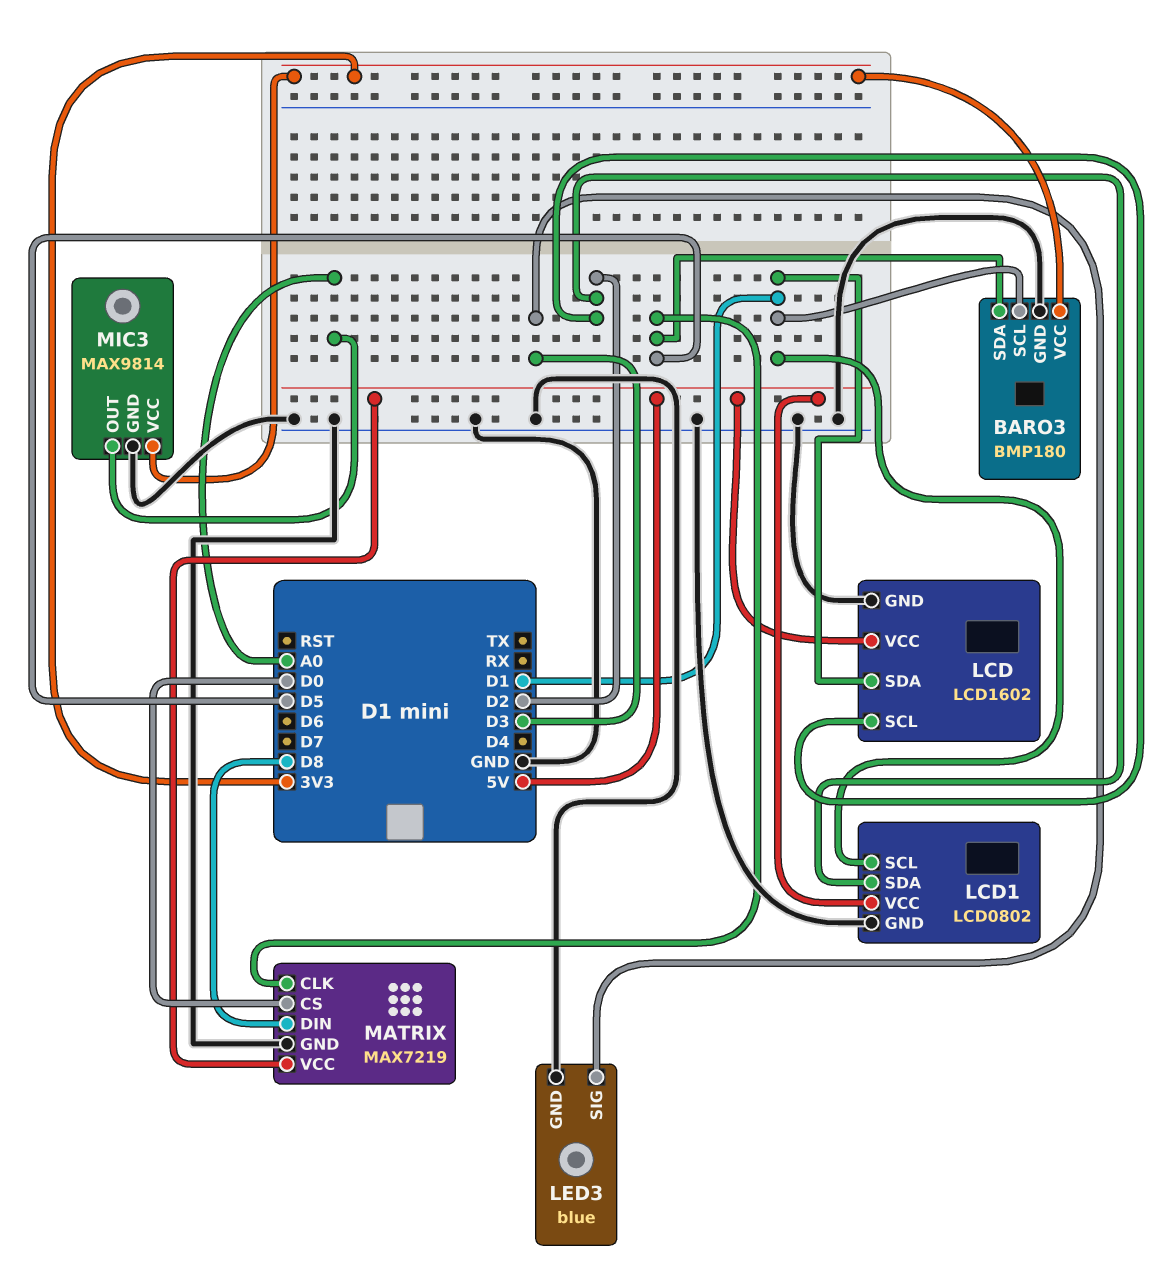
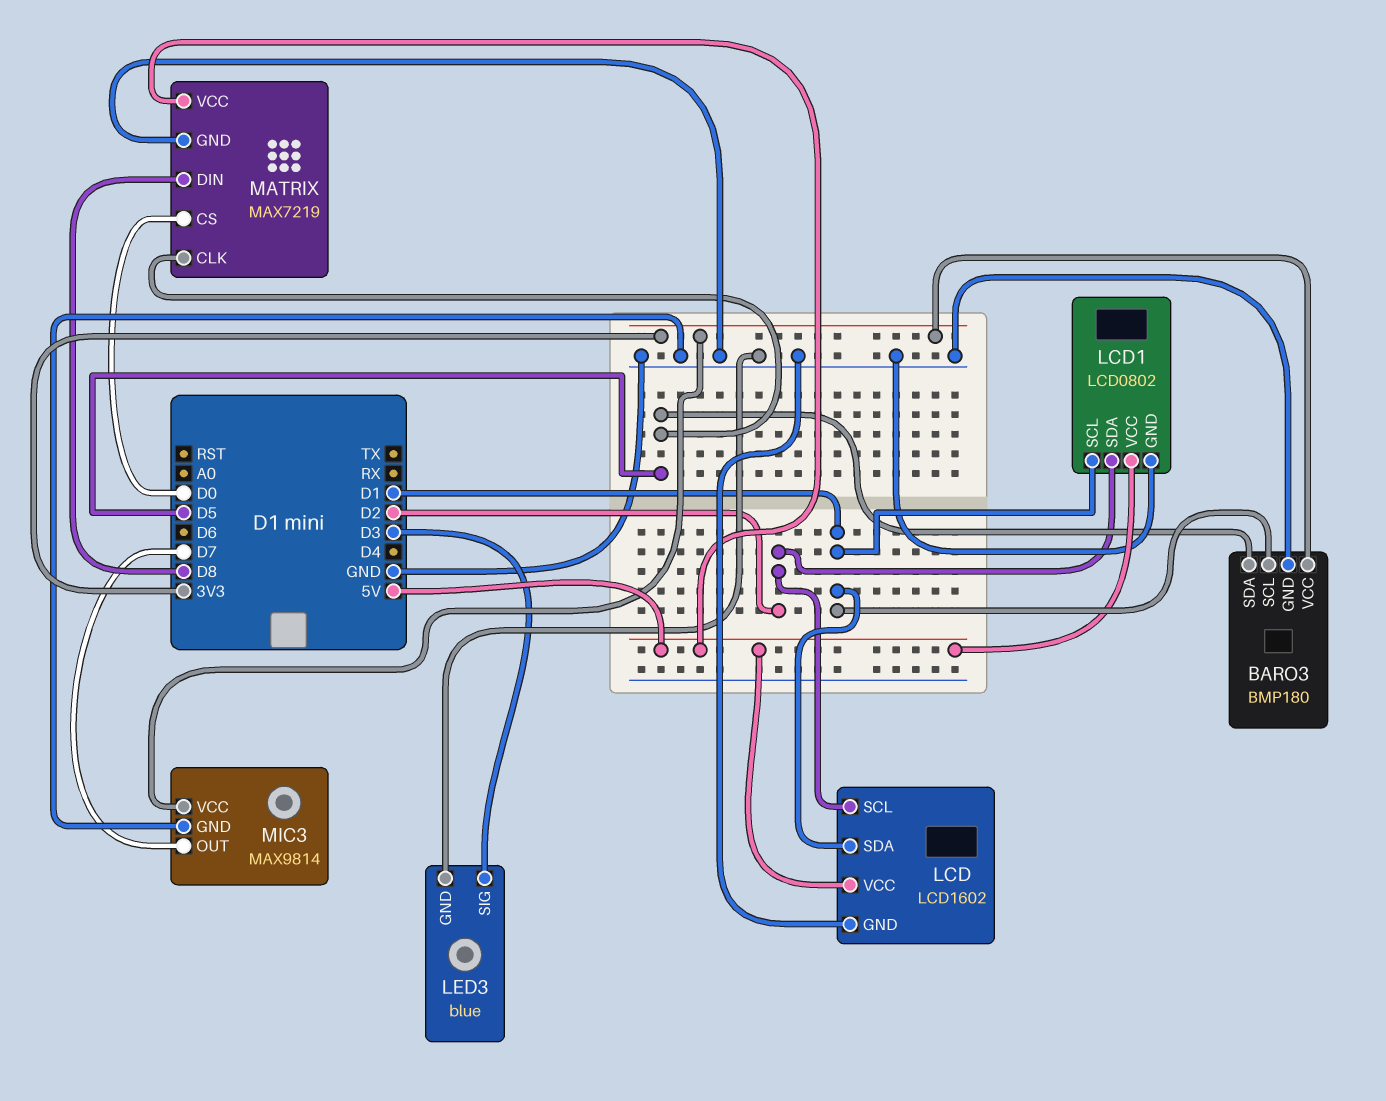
MIC3 pin OUT: A0 -> D7

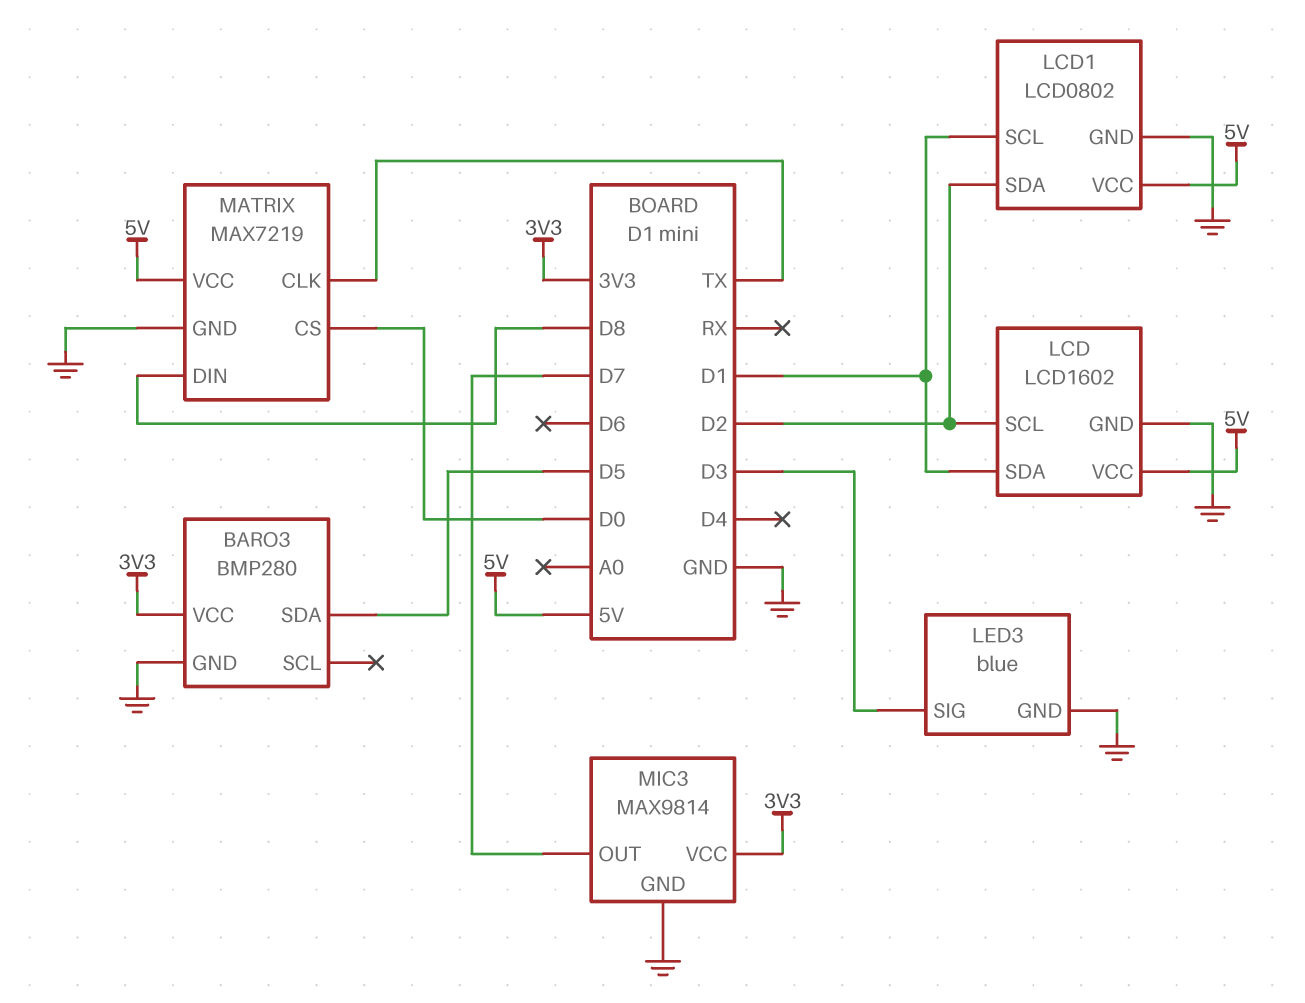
BARO3: BMP180 -> BMP280
BARO3 pin SCL: D1 -> none
MATRIX pin CLK: D5 -> TX

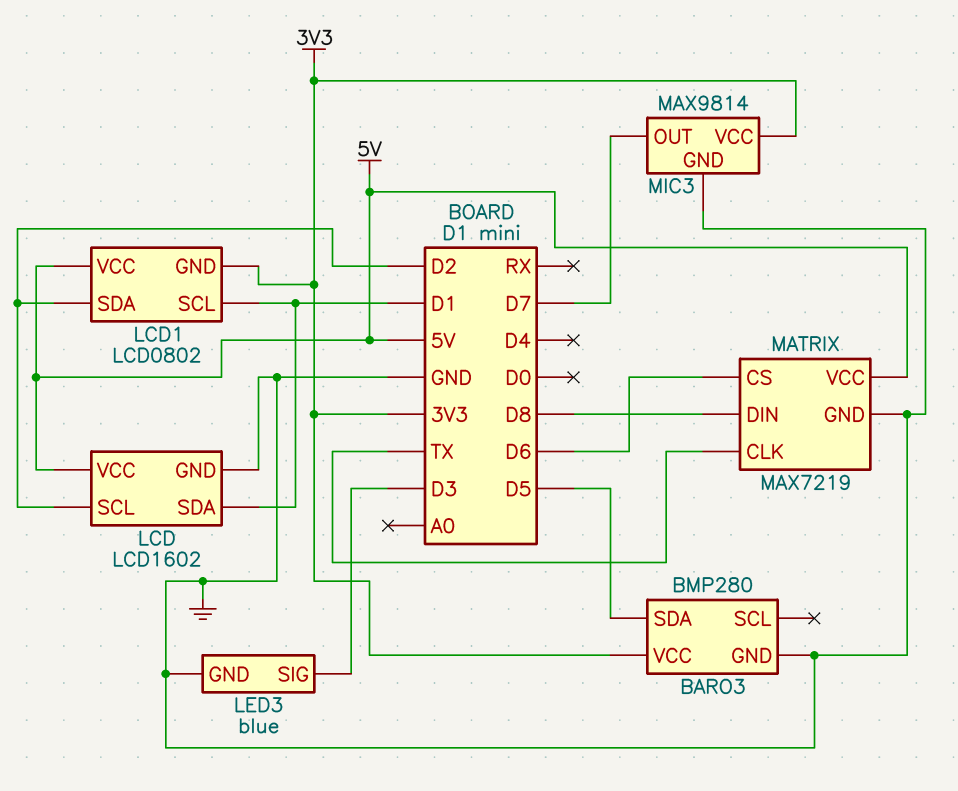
LCD1 pin GND: GND -> 3V3
MATRIX pin CS: D0 -> D6

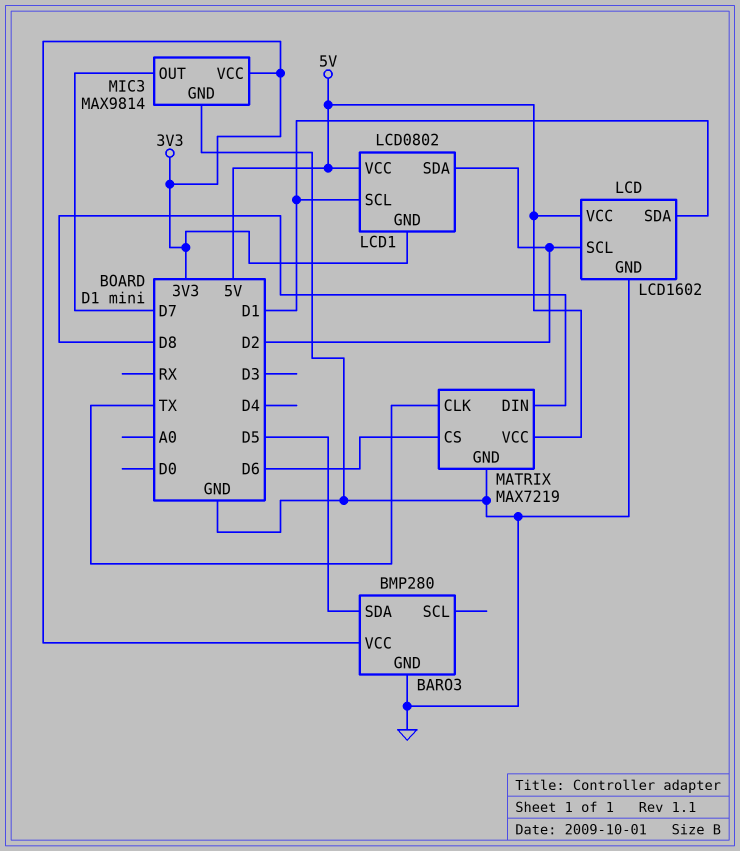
LED3: blue -> none
LED3 pin GND: GND -> none
LED3 pin SIG: D3 -> none

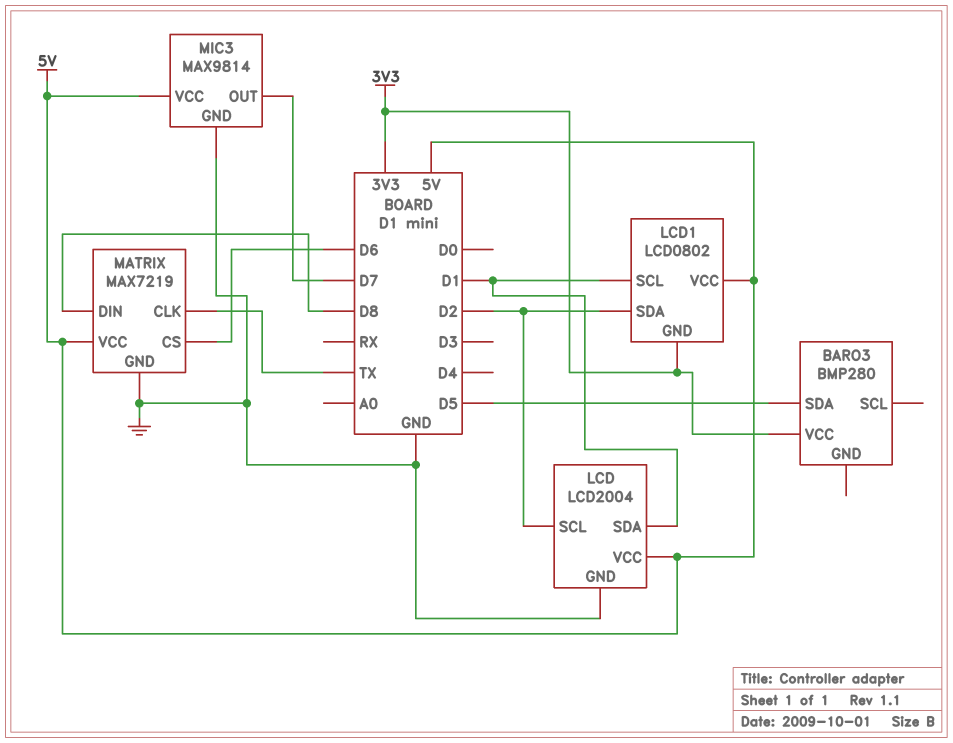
BARO3 pin GND: GND -> none
LCD: LCD1602 -> LCD2004
MIC3 pin VCC: 3V3 -> 5V

